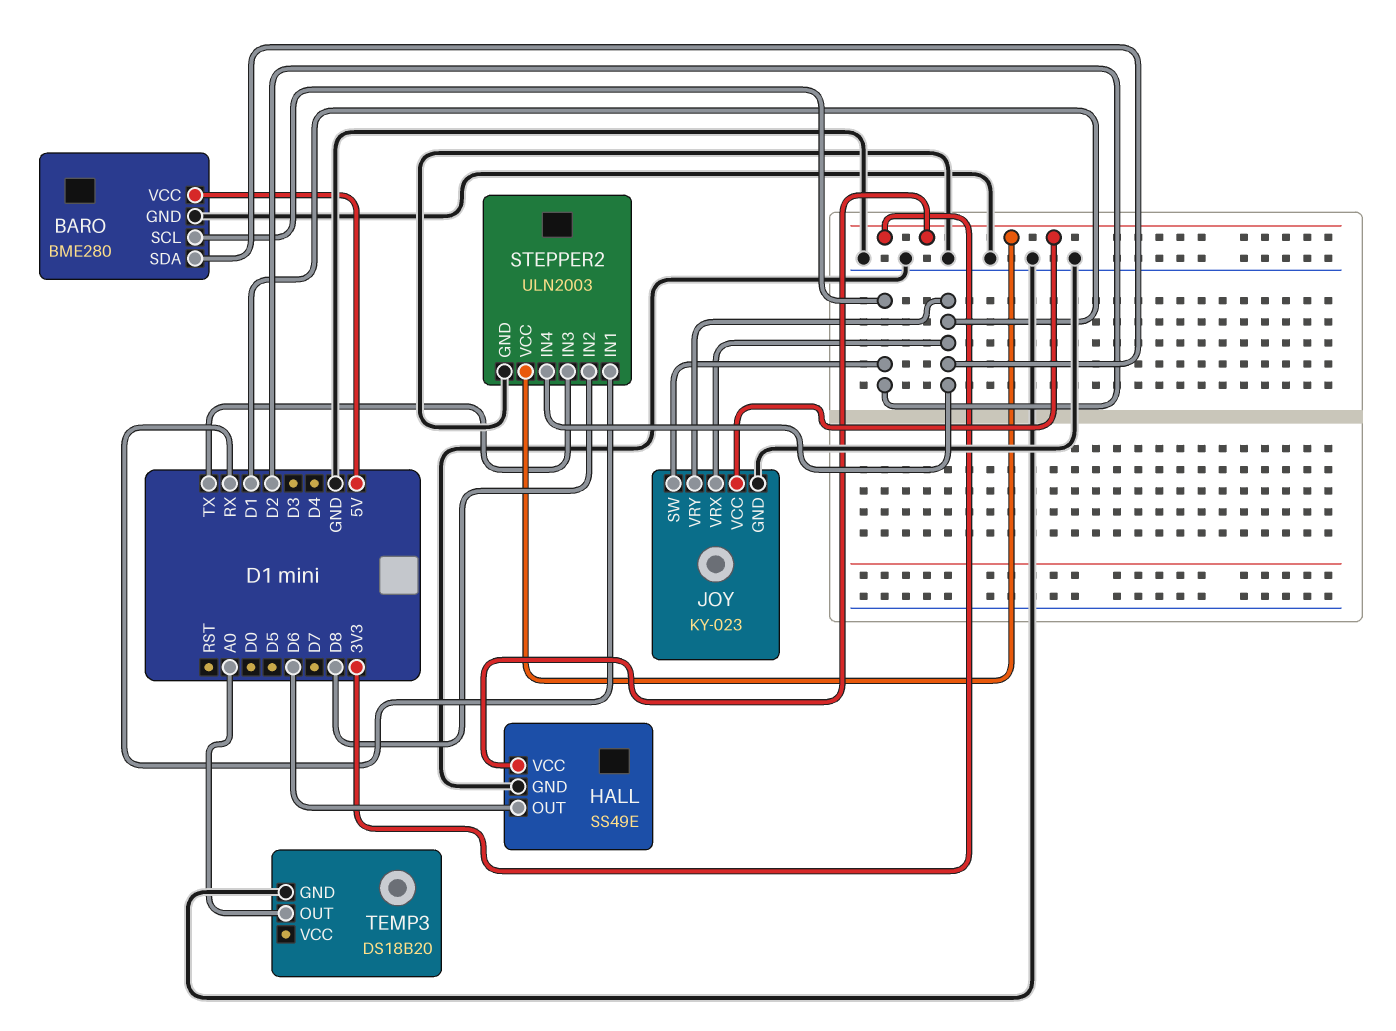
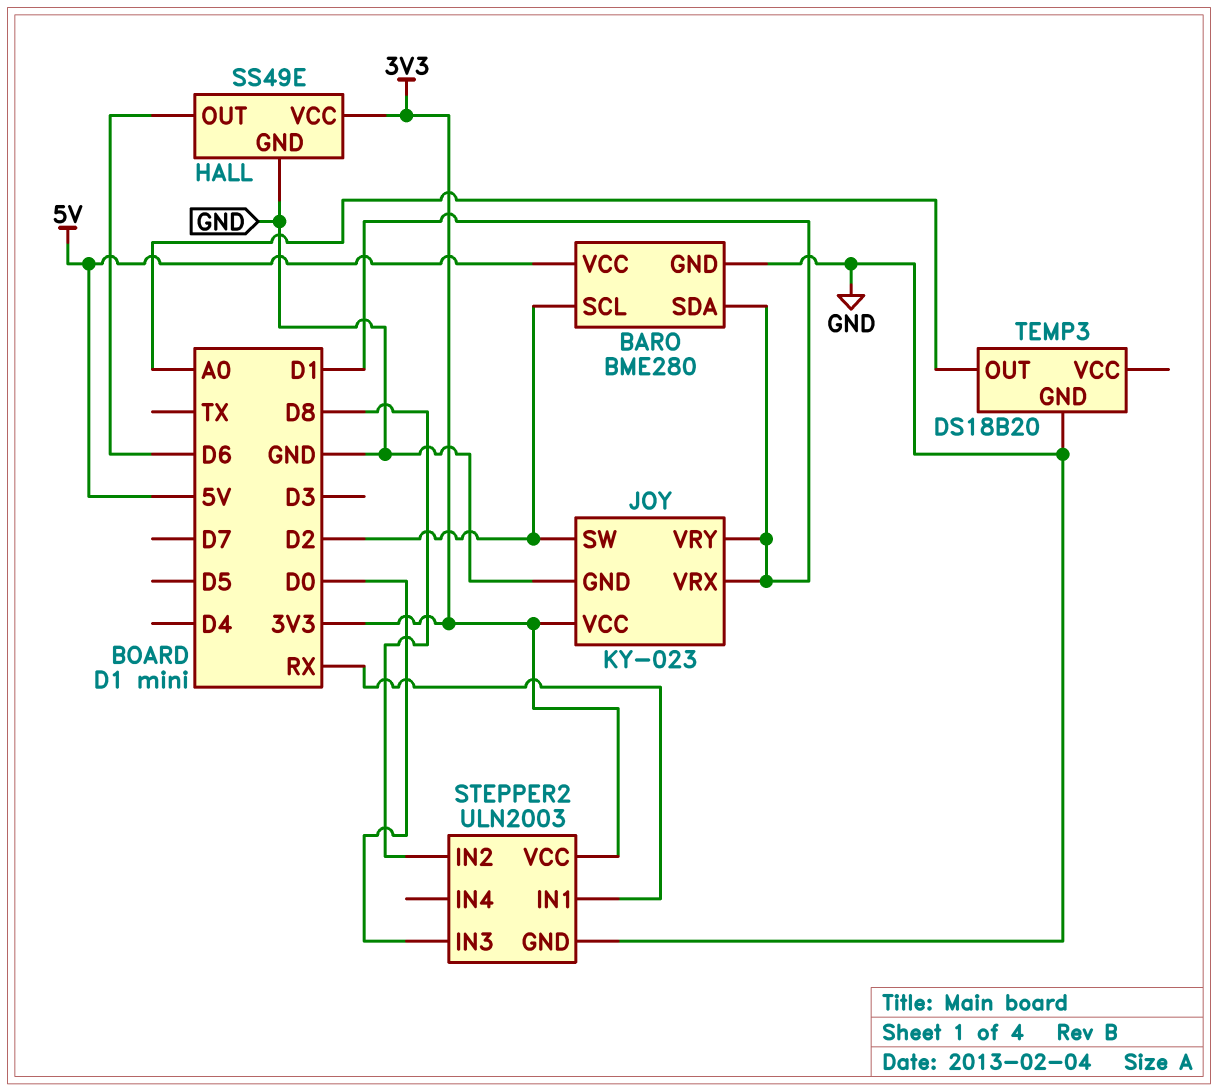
STEPPER2 pin IN3: TX -> D0
STEPPER2 pin IN4: D1 -> none

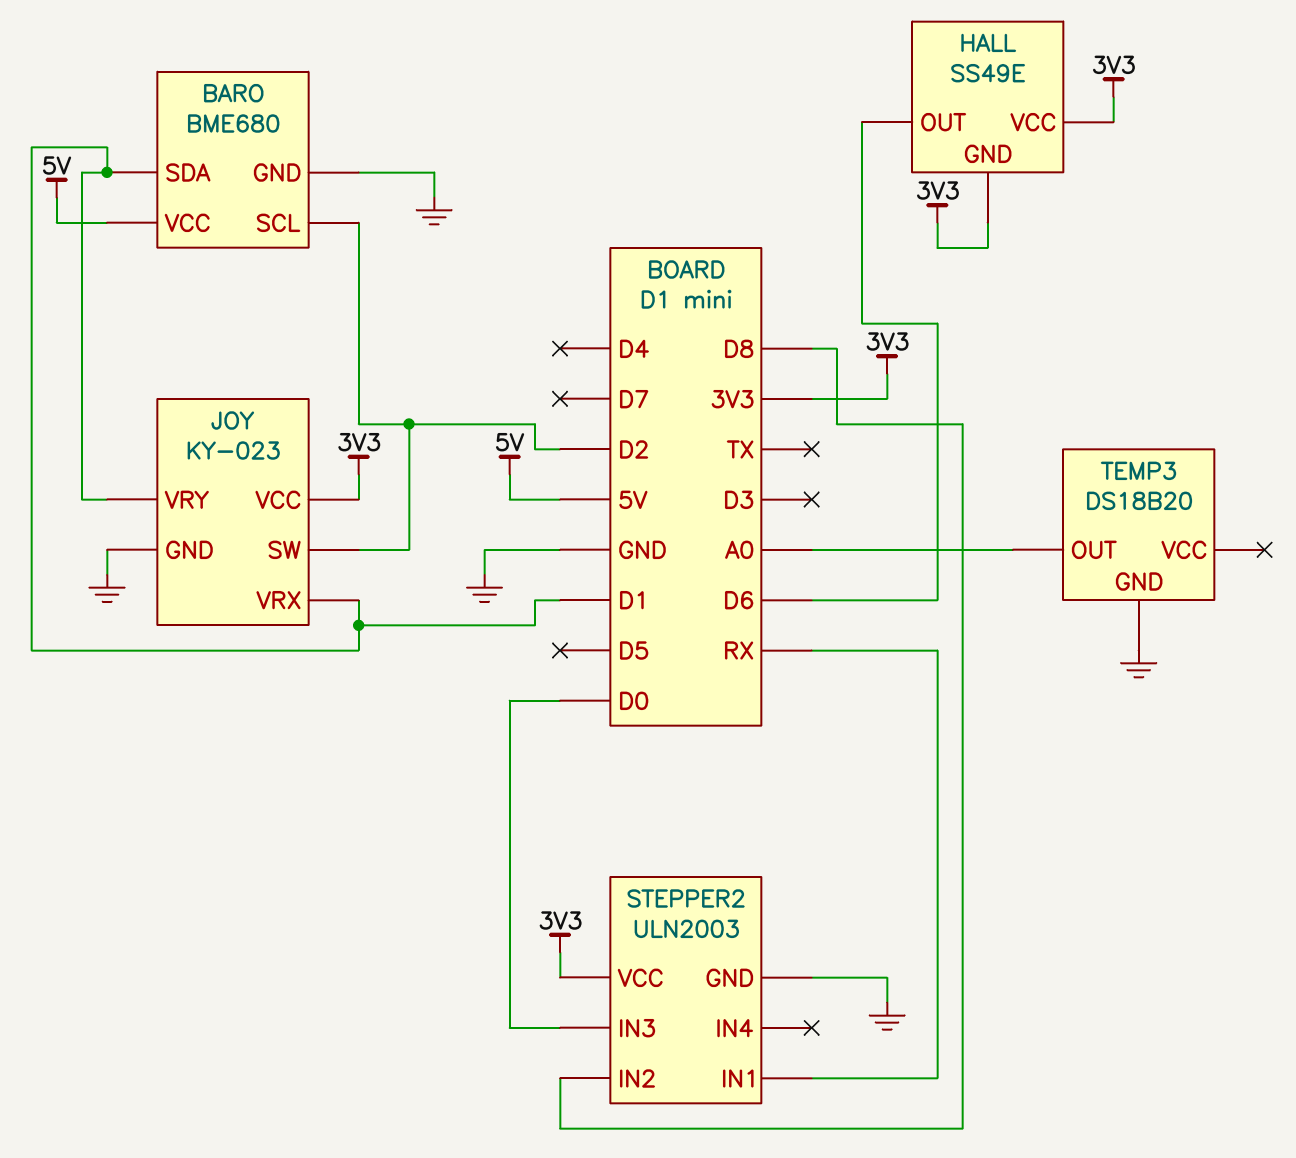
BARO: BME280 -> BME680
HALL pin GND: GND -> 3V3

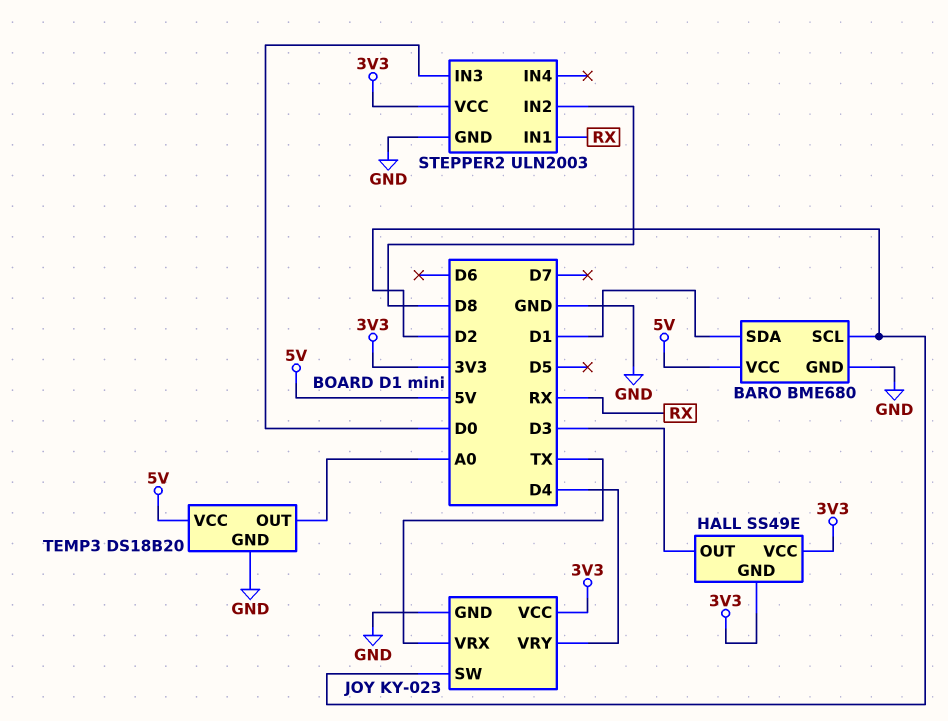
HALL pin OUT: D6 -> D3
JOY pin VRX: D1 -> TX
JOY pin VRY: D1 -> D4
TEMP3 pin VCC: none -> 5V

